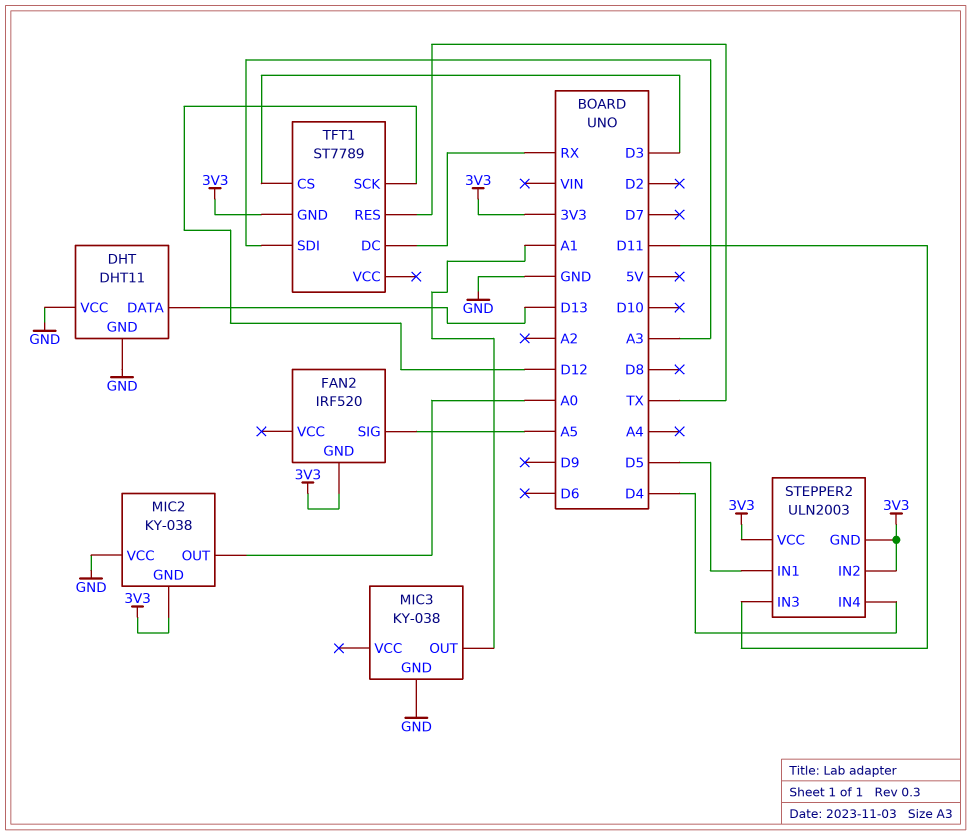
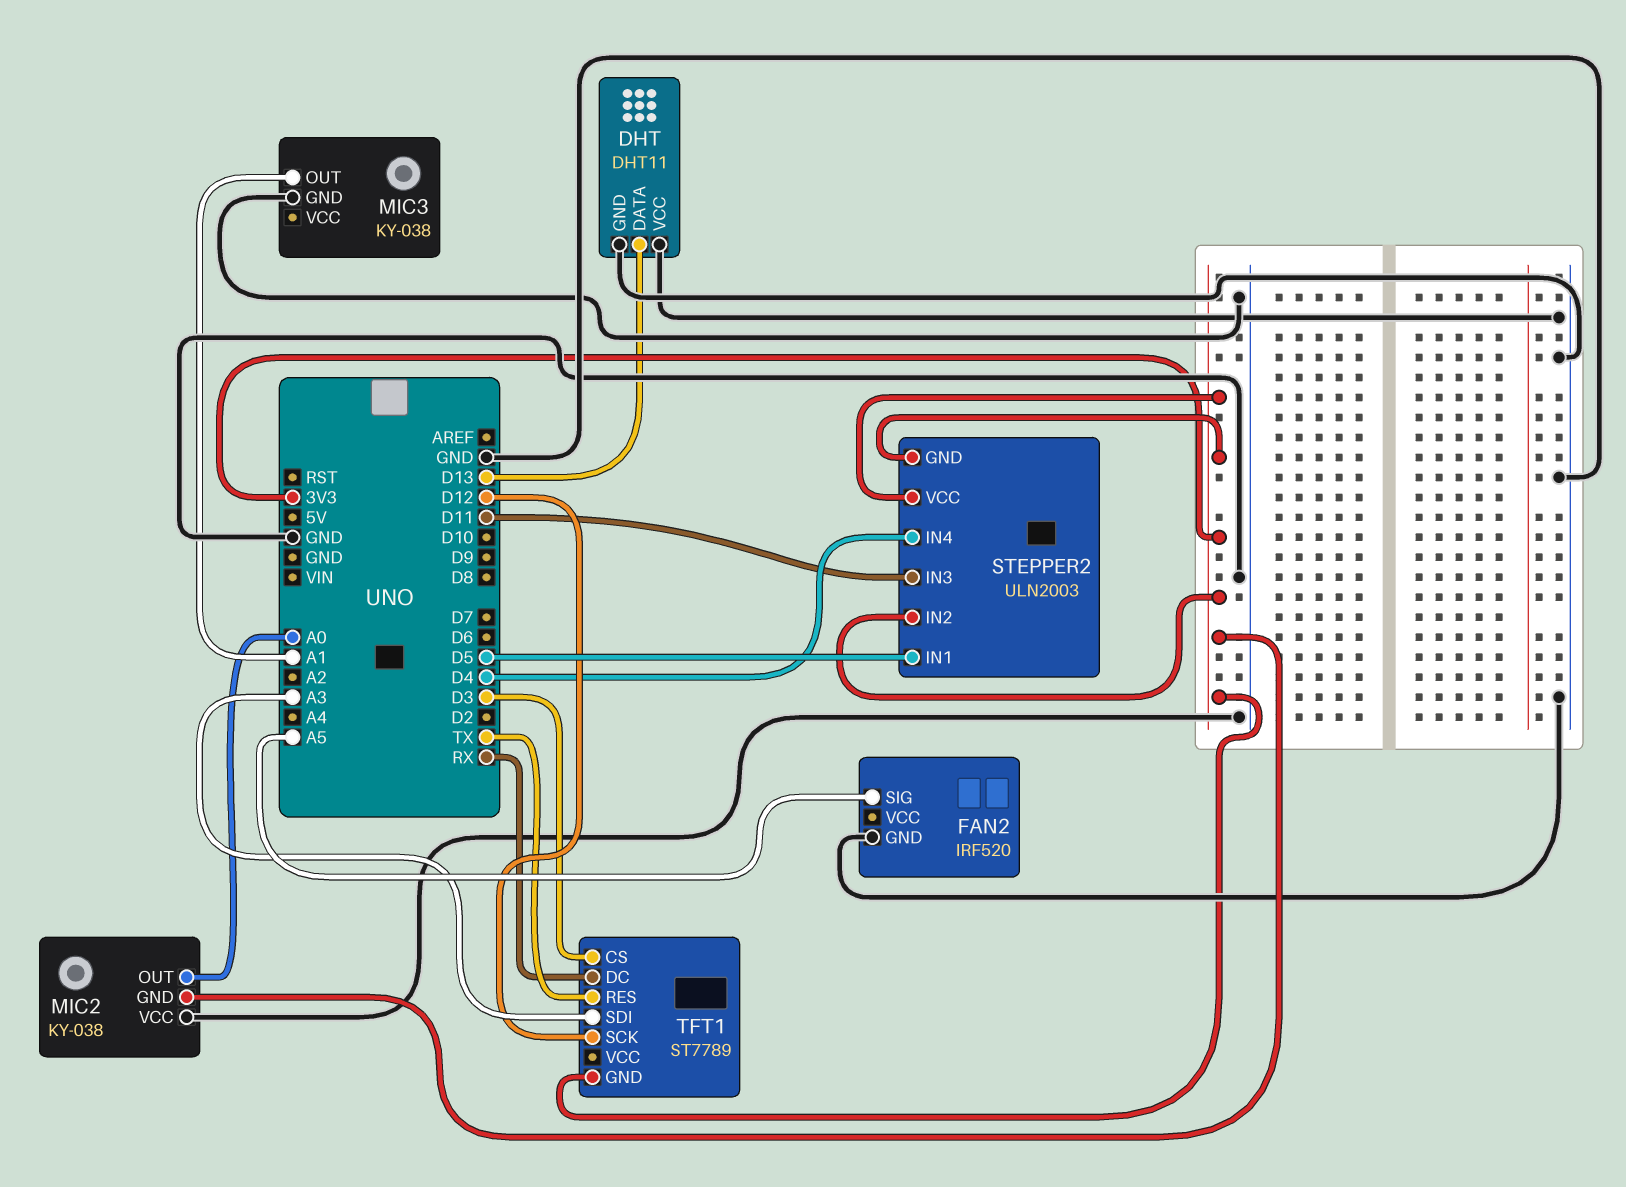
FAN2 pin GND: 3V3 -> GND

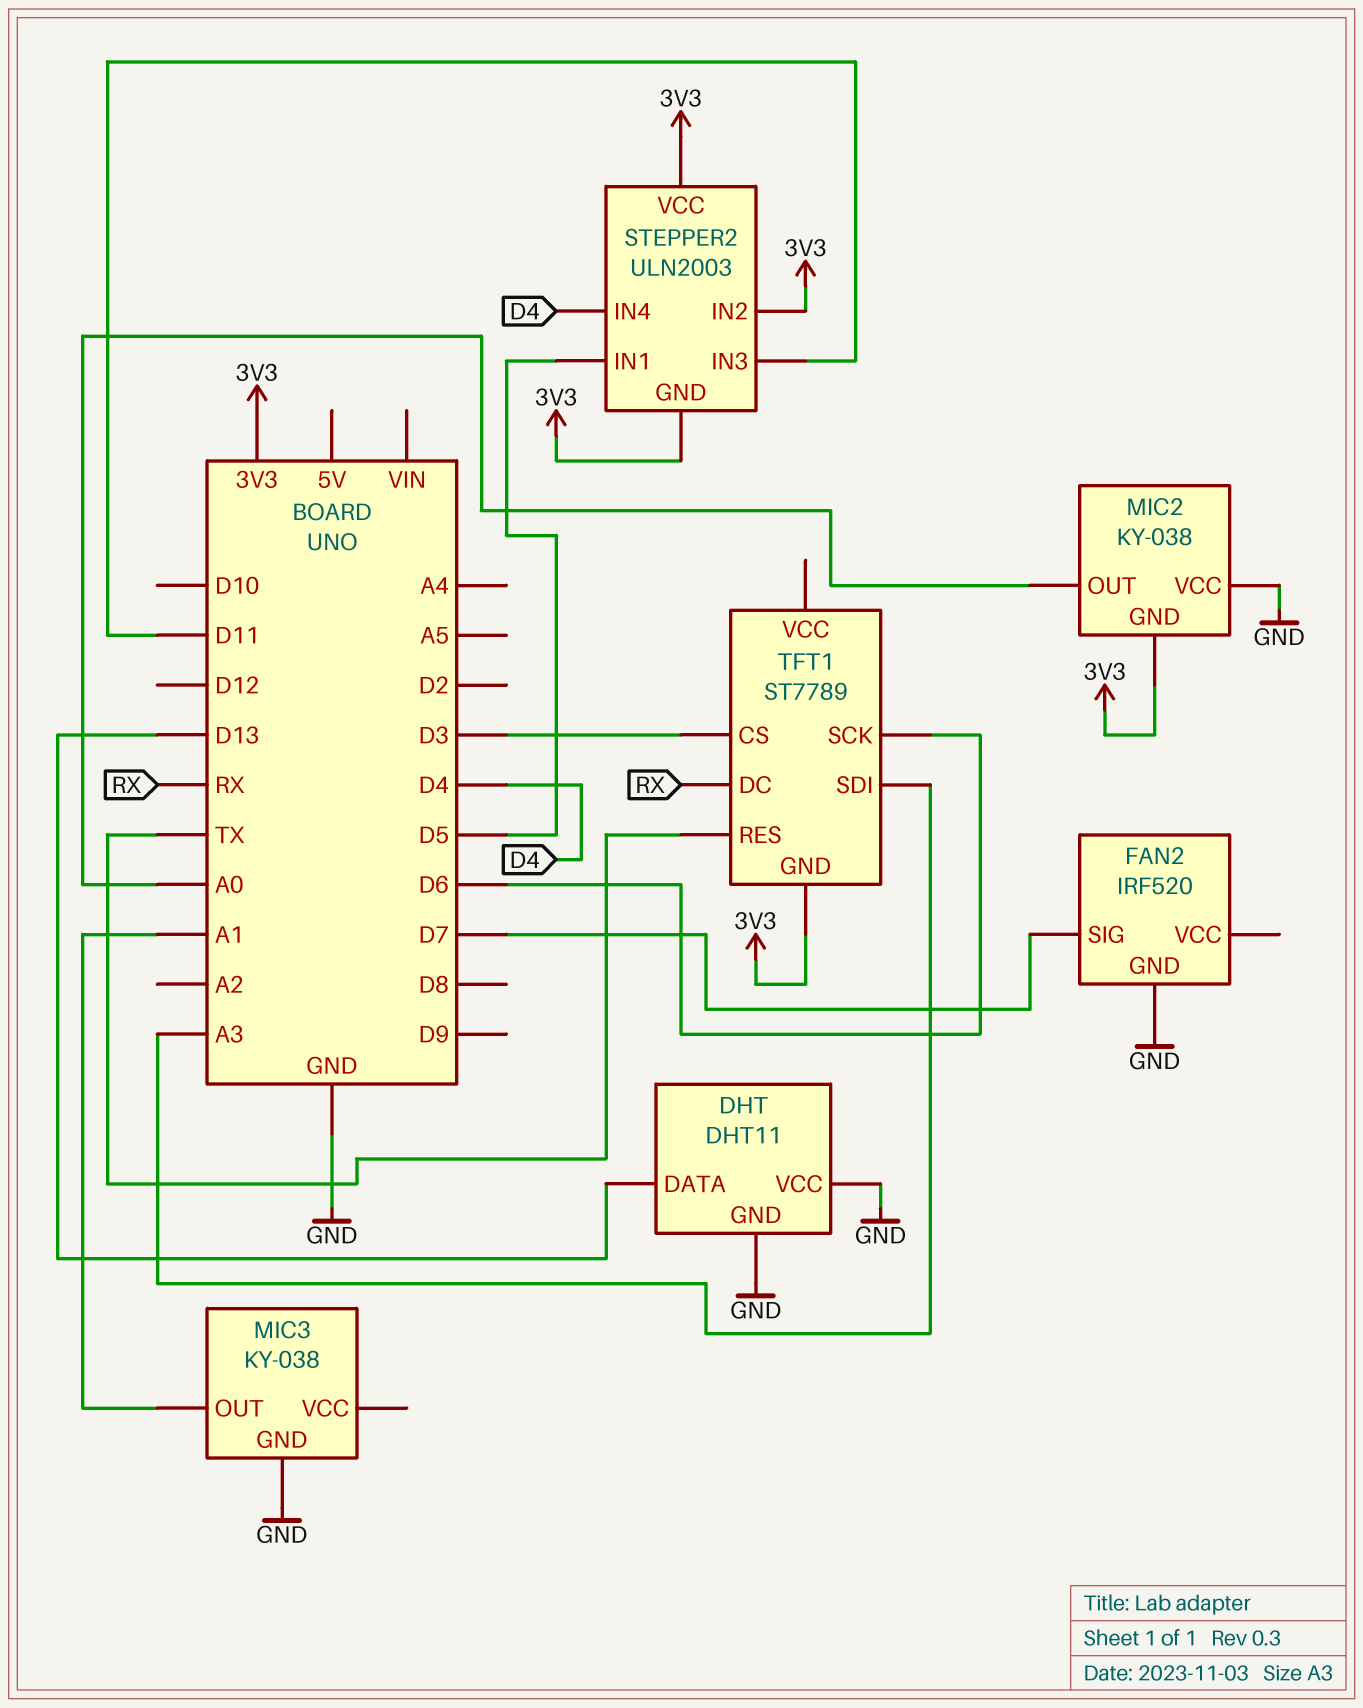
FAN2 pin SIG: A5 -> D7
TFT1 pin SCK: D12 -> D6

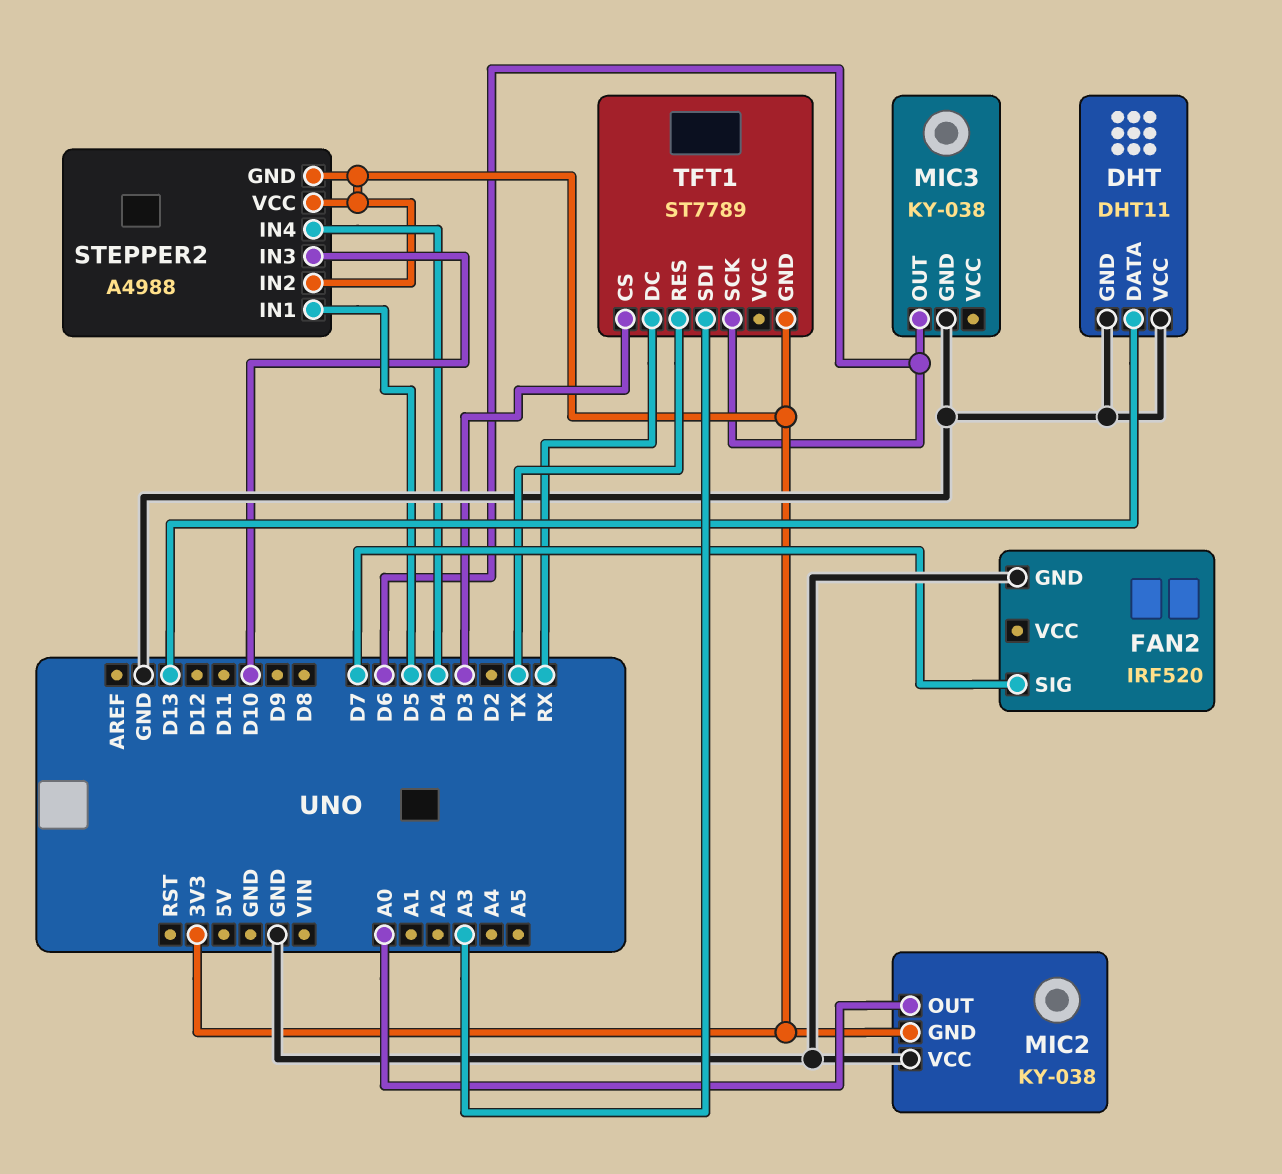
MIC3 pin OUT: A1 -> D6
STEPPER2: ULN2003 -> A4988
STEPPER2 pin IN3: D11 -> D10

